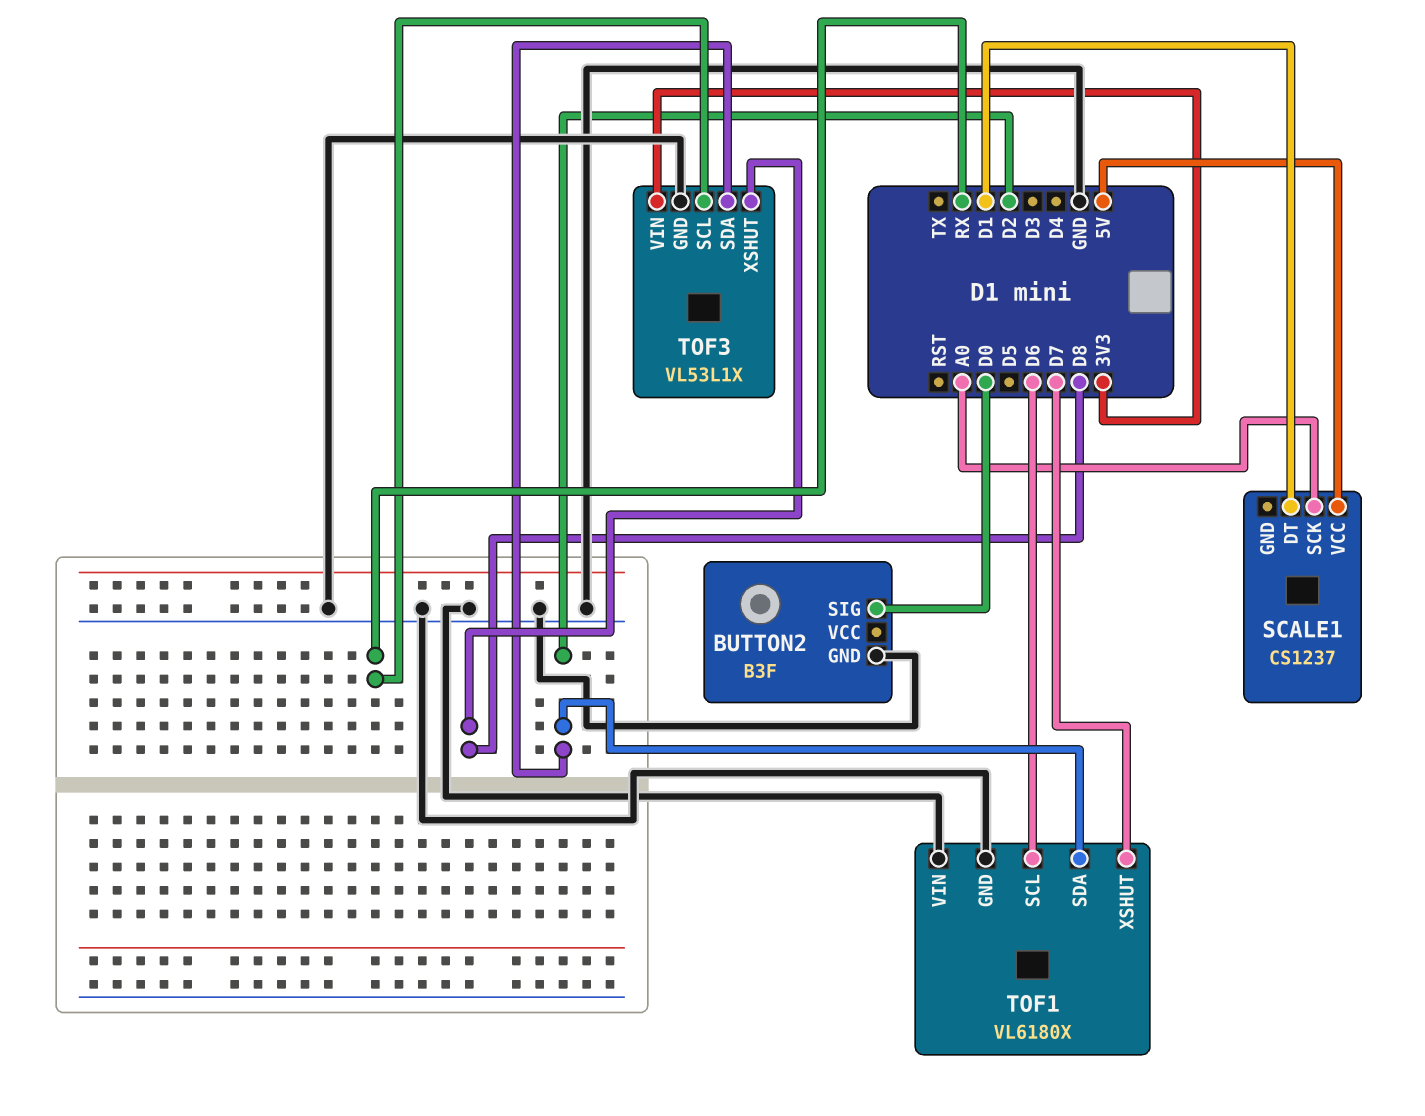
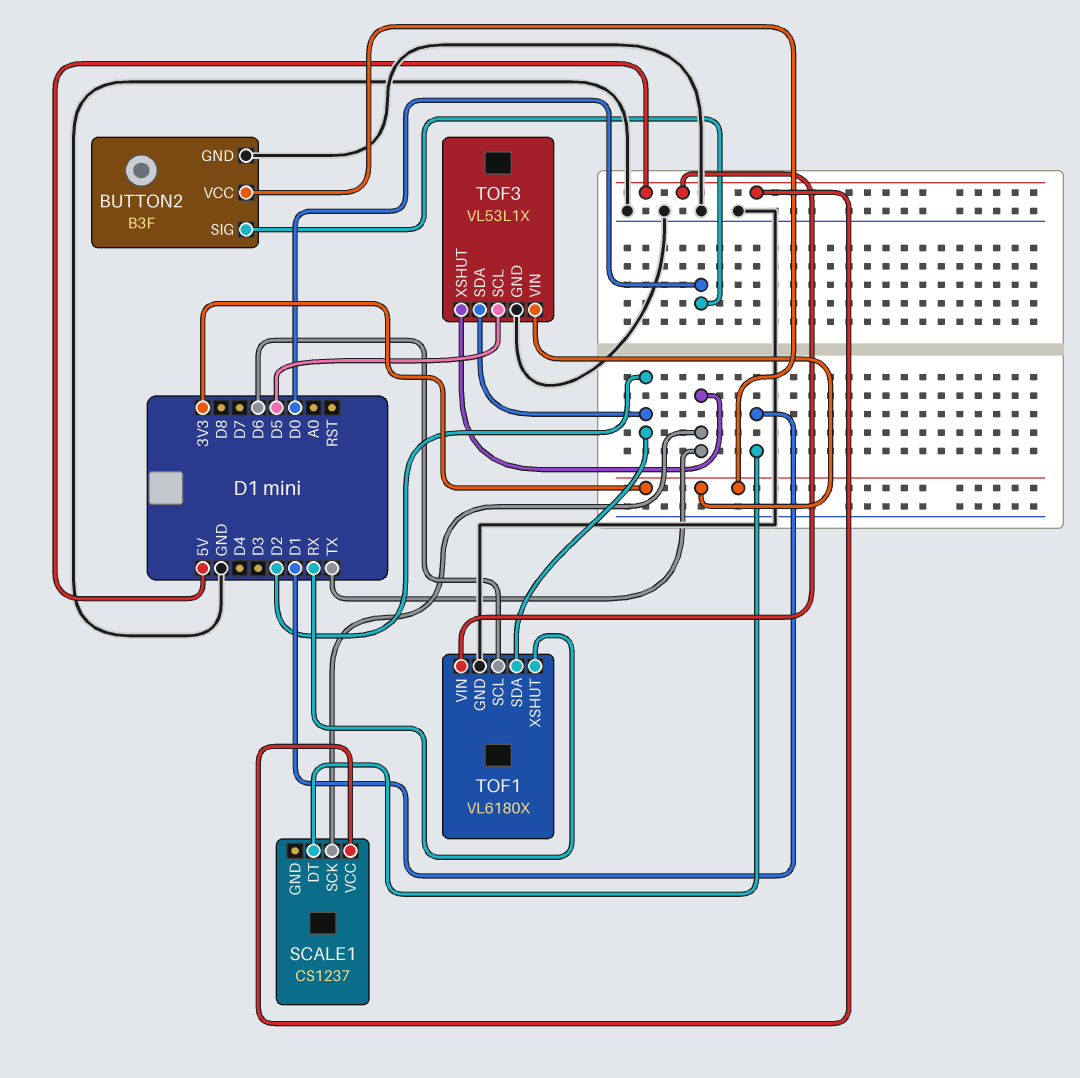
BUTTON2 pin VCC: none -> 3V3
SCALE1 pin SCK: A0 -> TX
TOF1 pin VIN: GND -> 5V
TOF1 pin XSHUT: D7 -> RX
TOF3 pin SCL: RX -> D5
TOF3 pin XSHUT: D8 -> TX

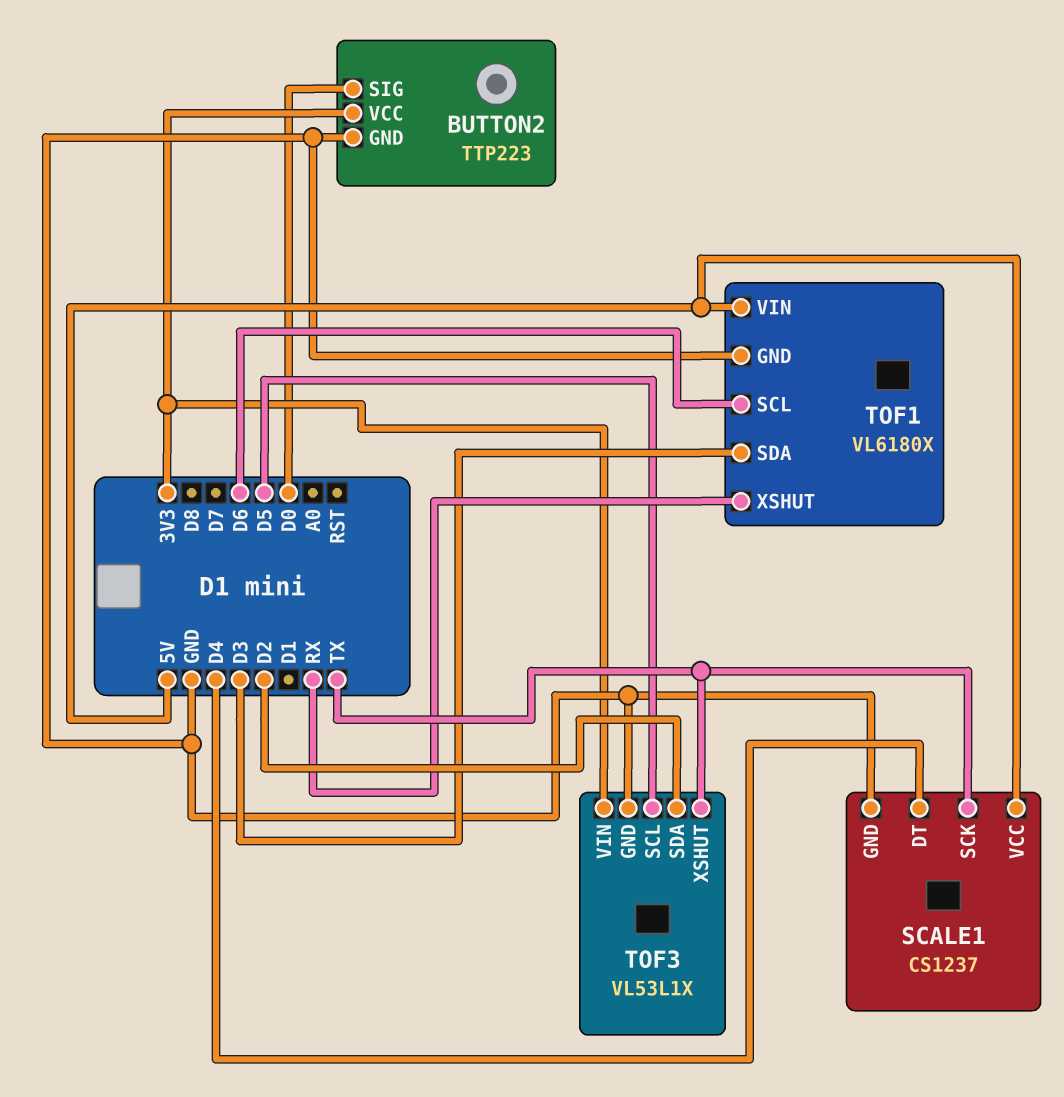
BUTTON2: B3F -> TTP223
SCALE1 pin DT: D1 -> D4
SCALE1 pin GND: none -> GND
TOF1 pin SDA: D2 -> D3

